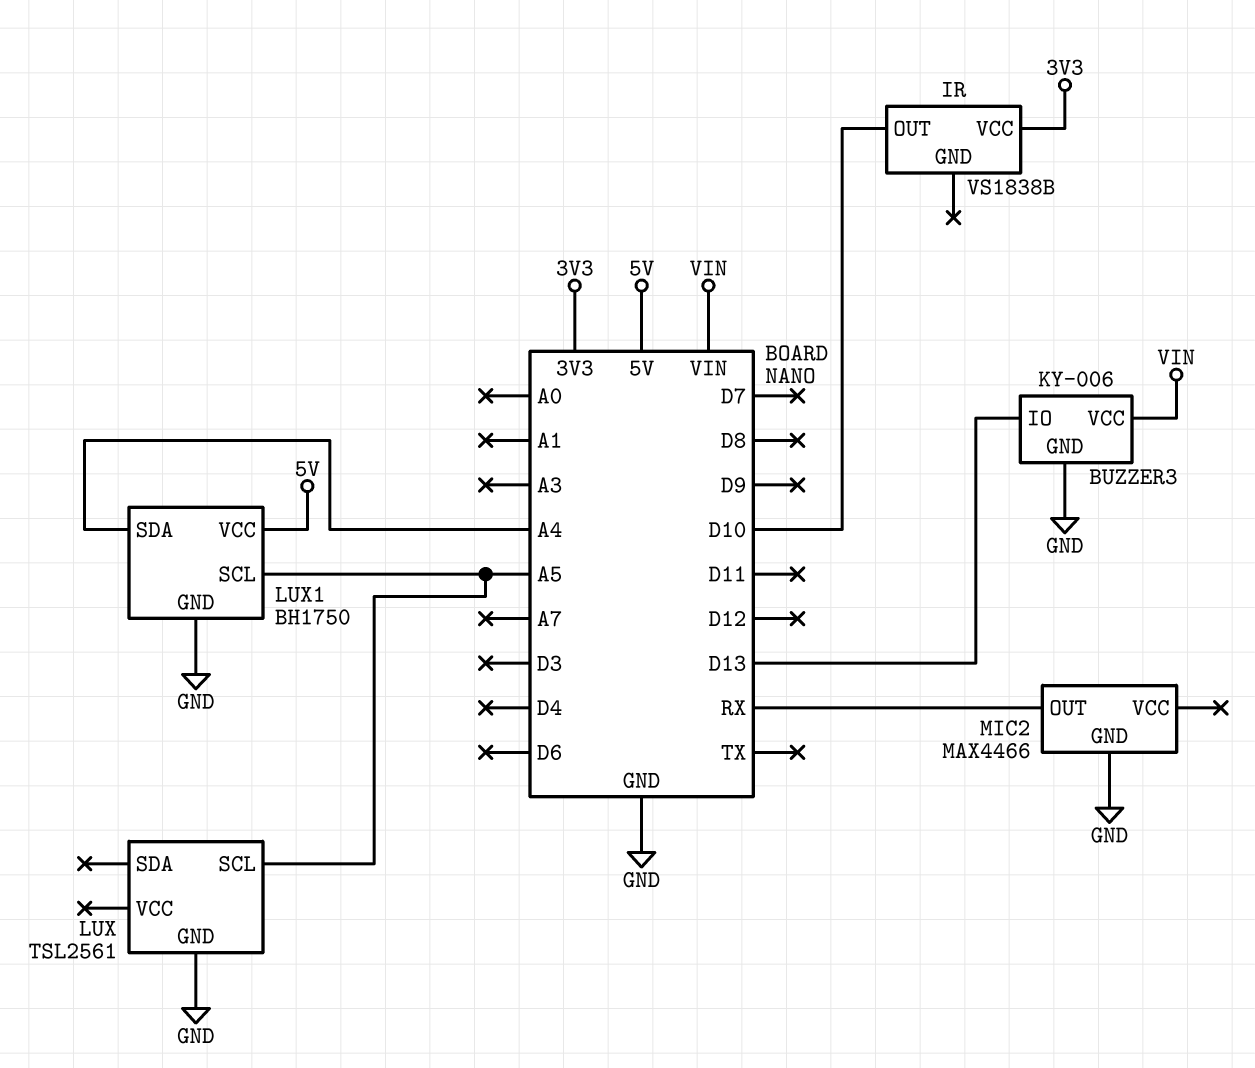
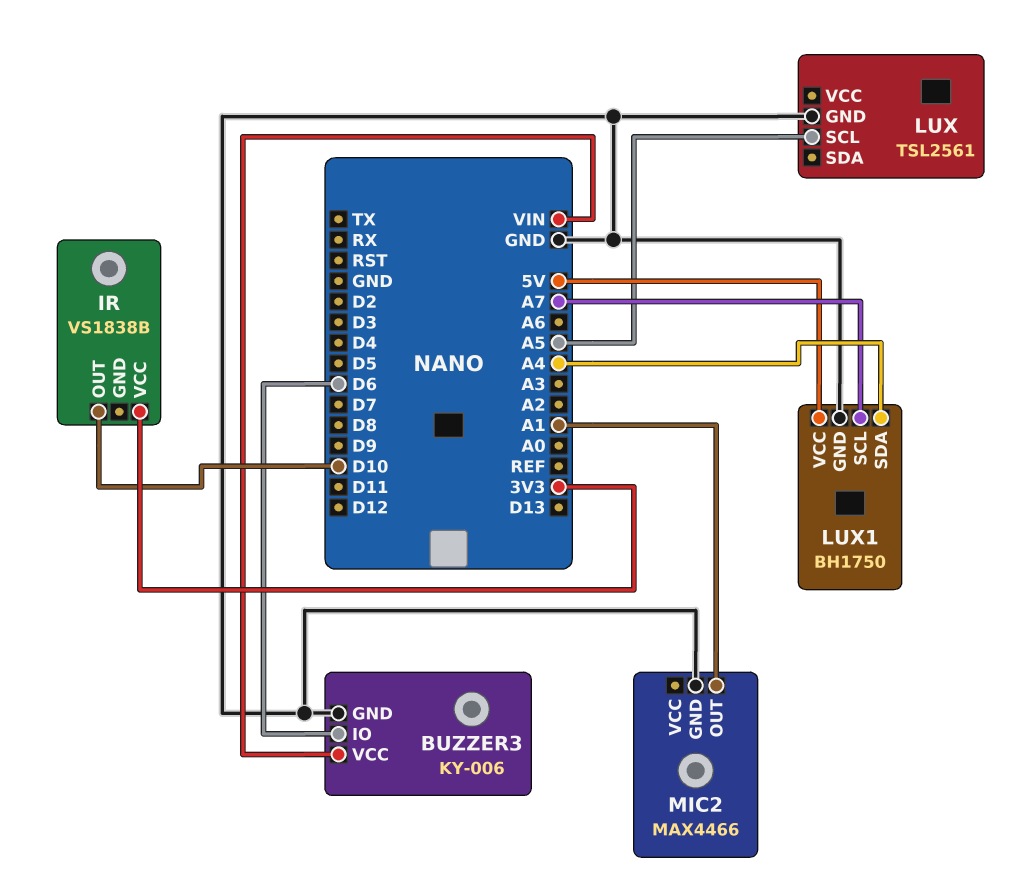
BUZZER3 pin IO: D13 -> D6
LUX1 pin SCL: A5 -> A7
MIC2 pin OUT: RX -> A1

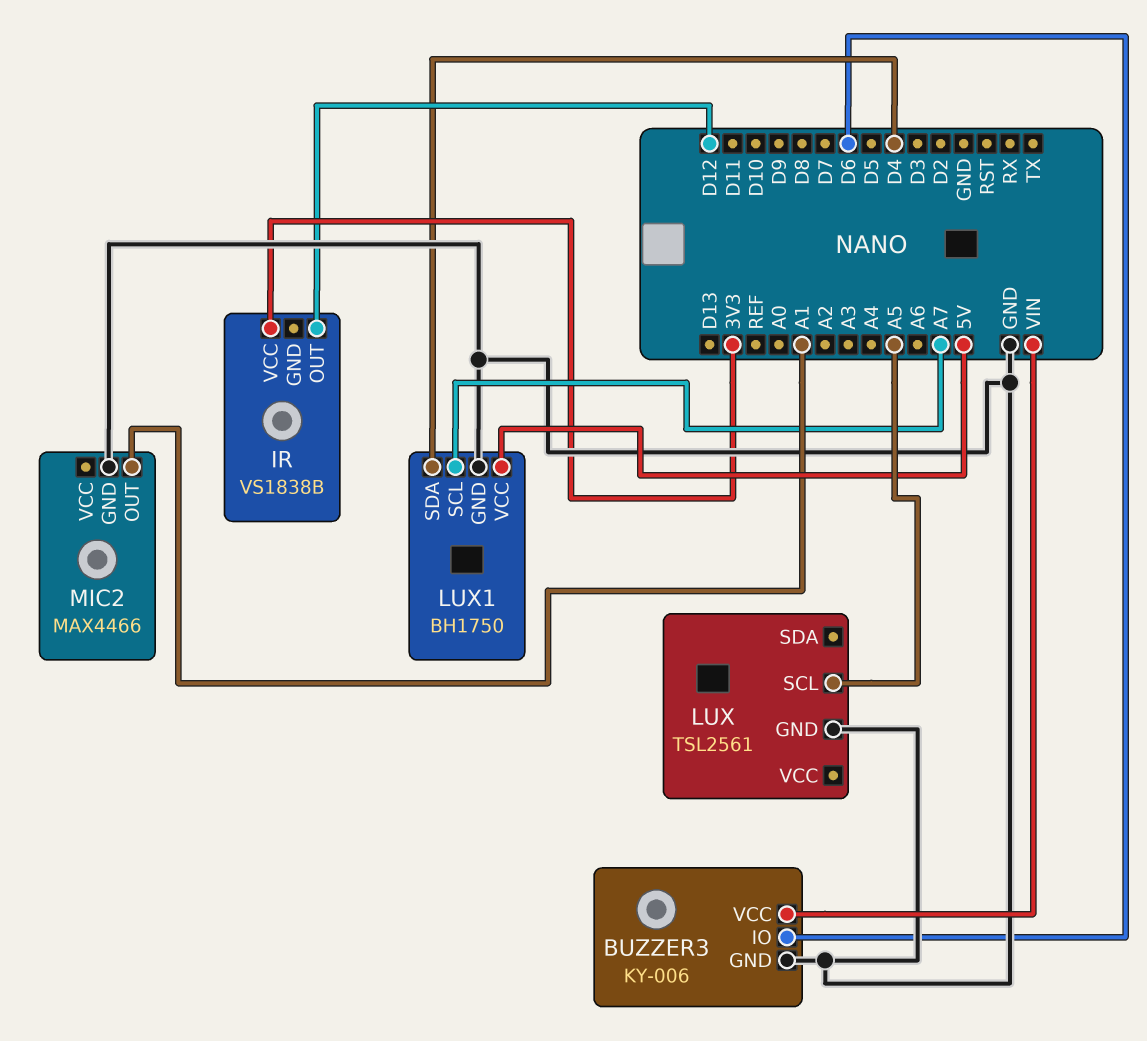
IR pin OUT: D10 -> D12
LUX1 pin SDA: A4 -> D4

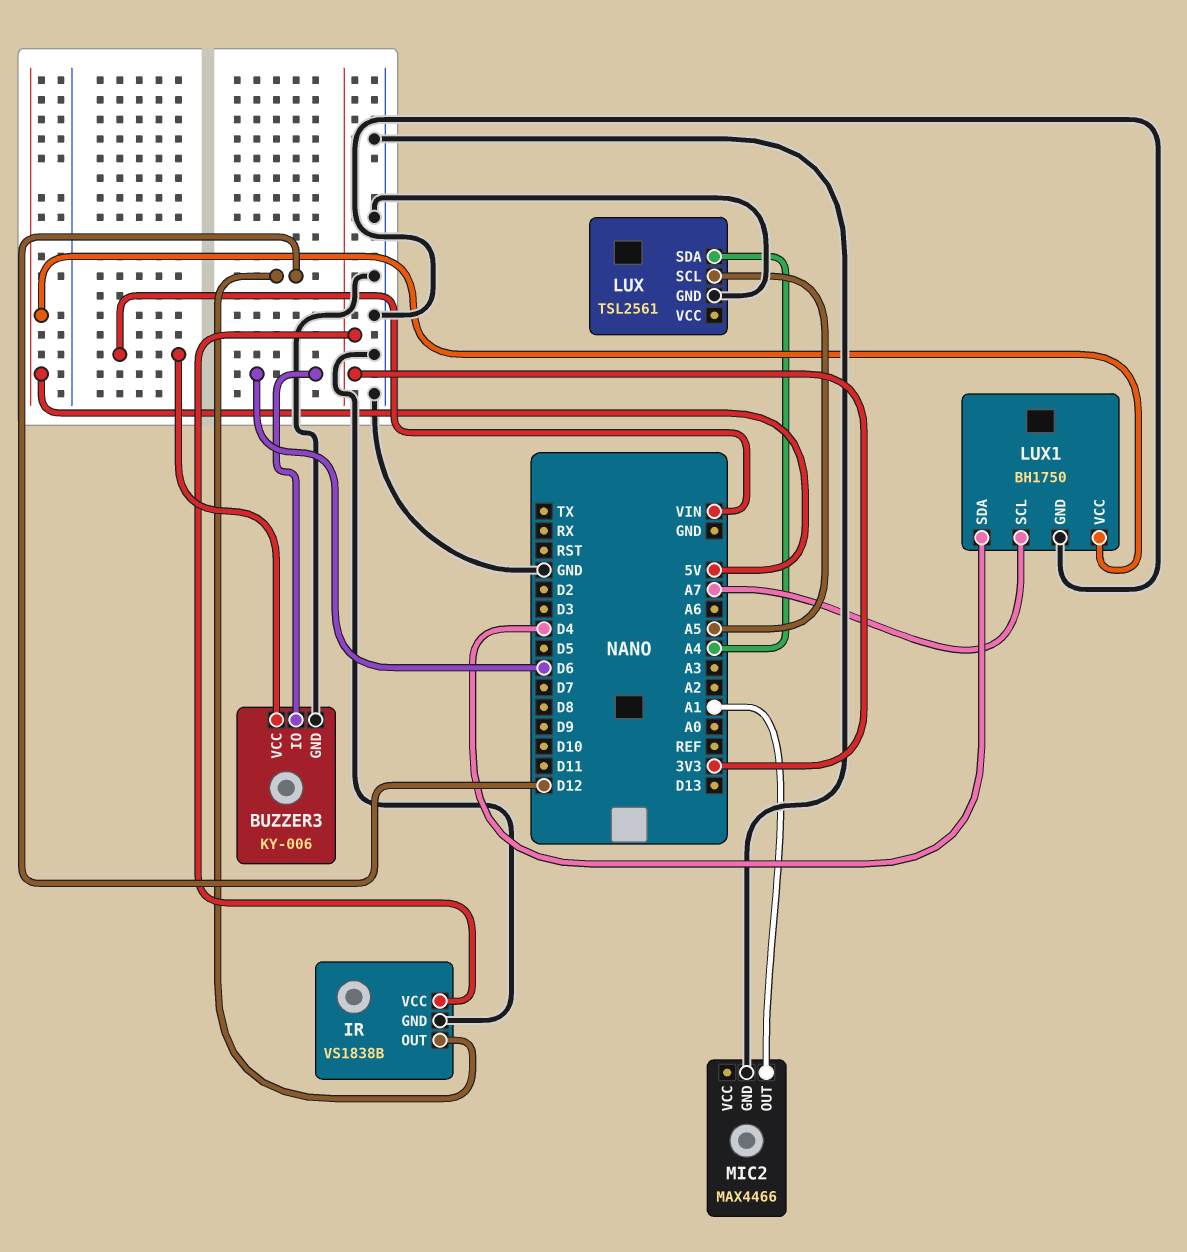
IR pin GND: none -> GND
LUX pin SDA: none -> A4

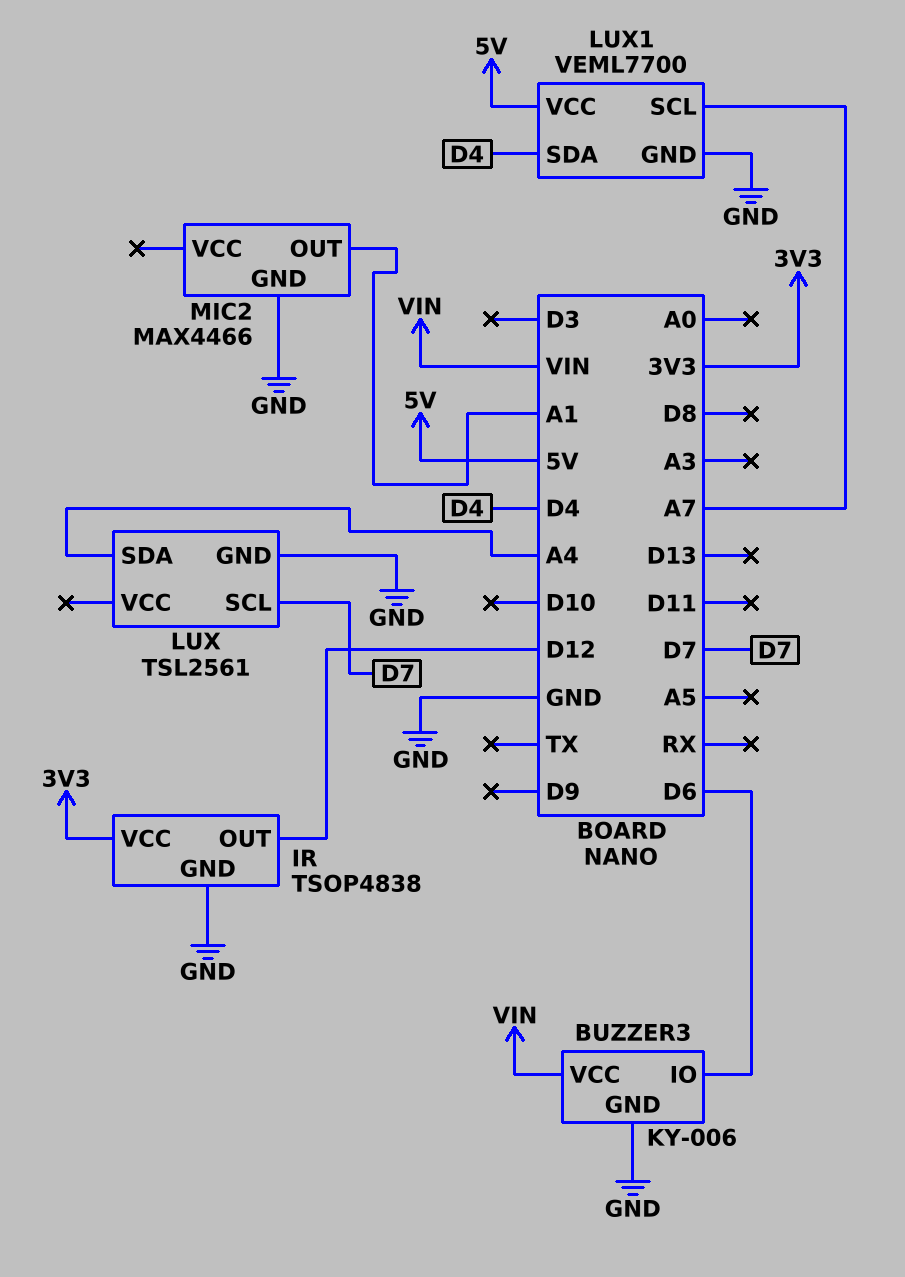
IR: VS1838B -> TSOP4838
LUX pin SCL: A5 -> D7
LUX1: BH1750 -> VEML7700

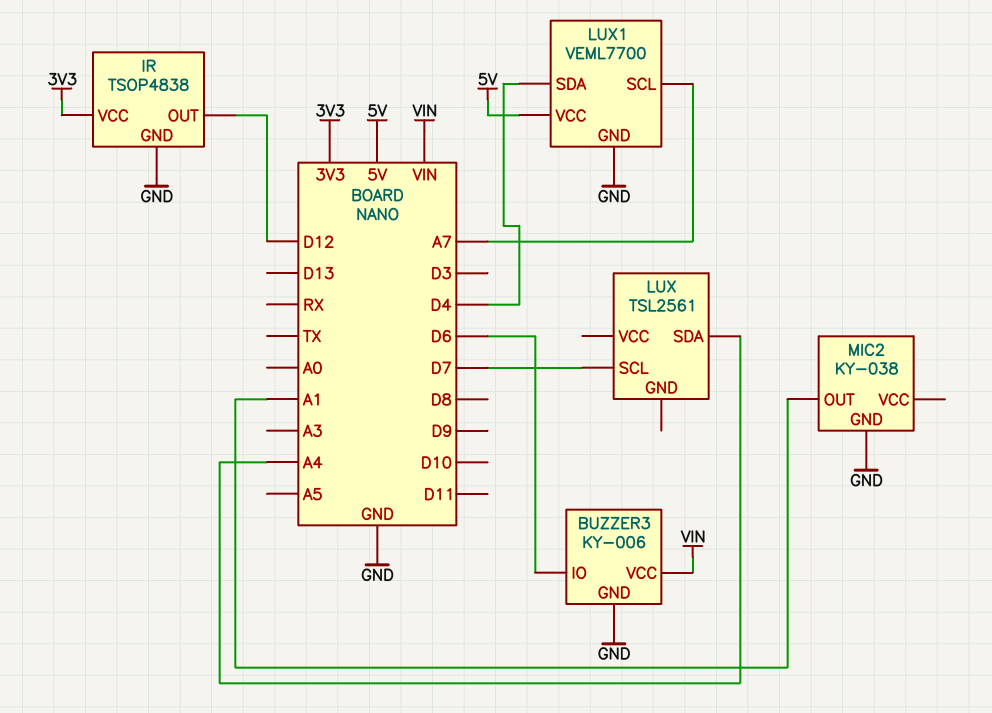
LUX pin GND: GND -> none
MIC2: MAX4466 -> KY-038

